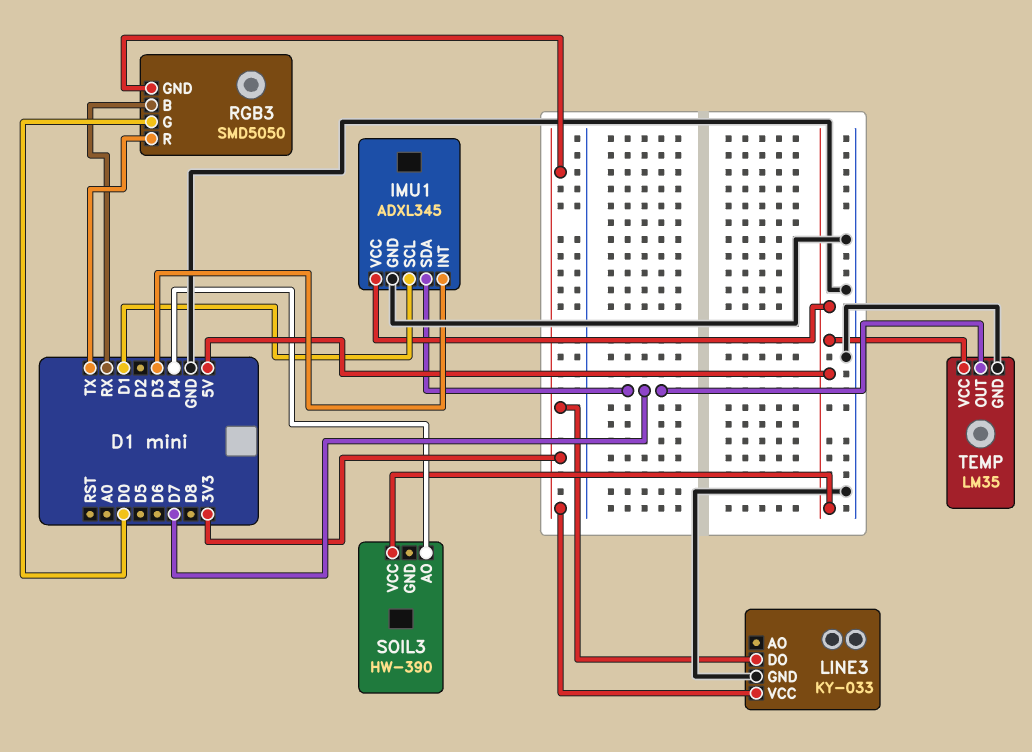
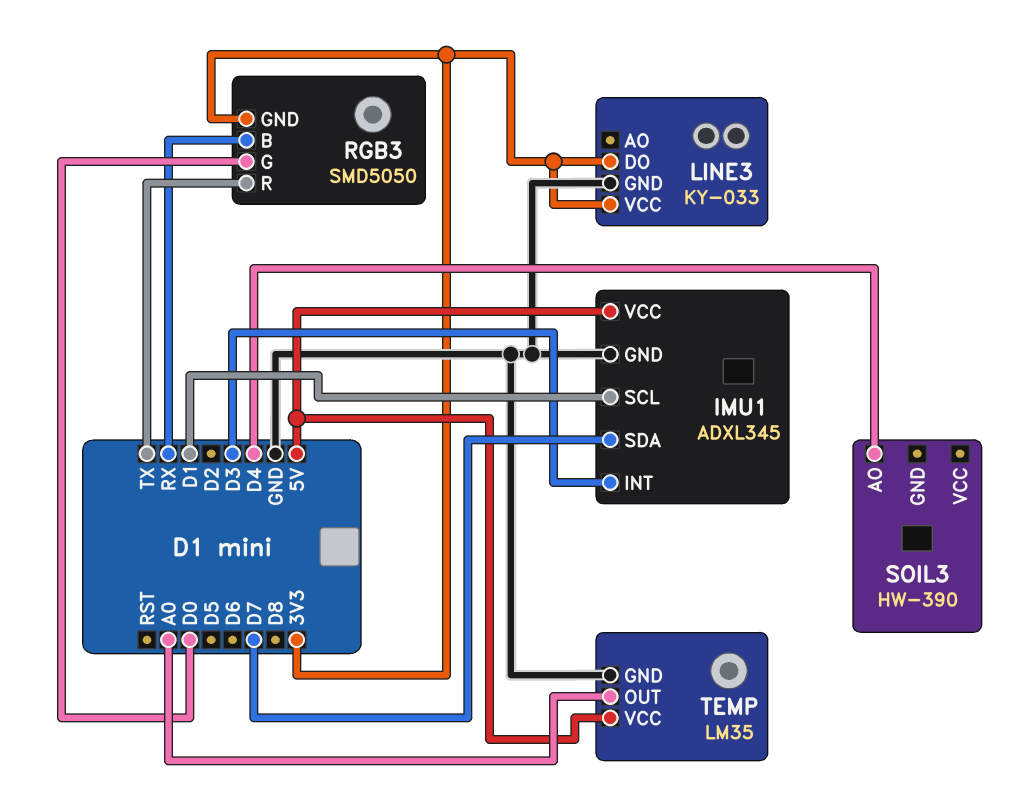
SOIL3 pin VCC: 5V -> none
TEMP pin OUT: D7 -> A0

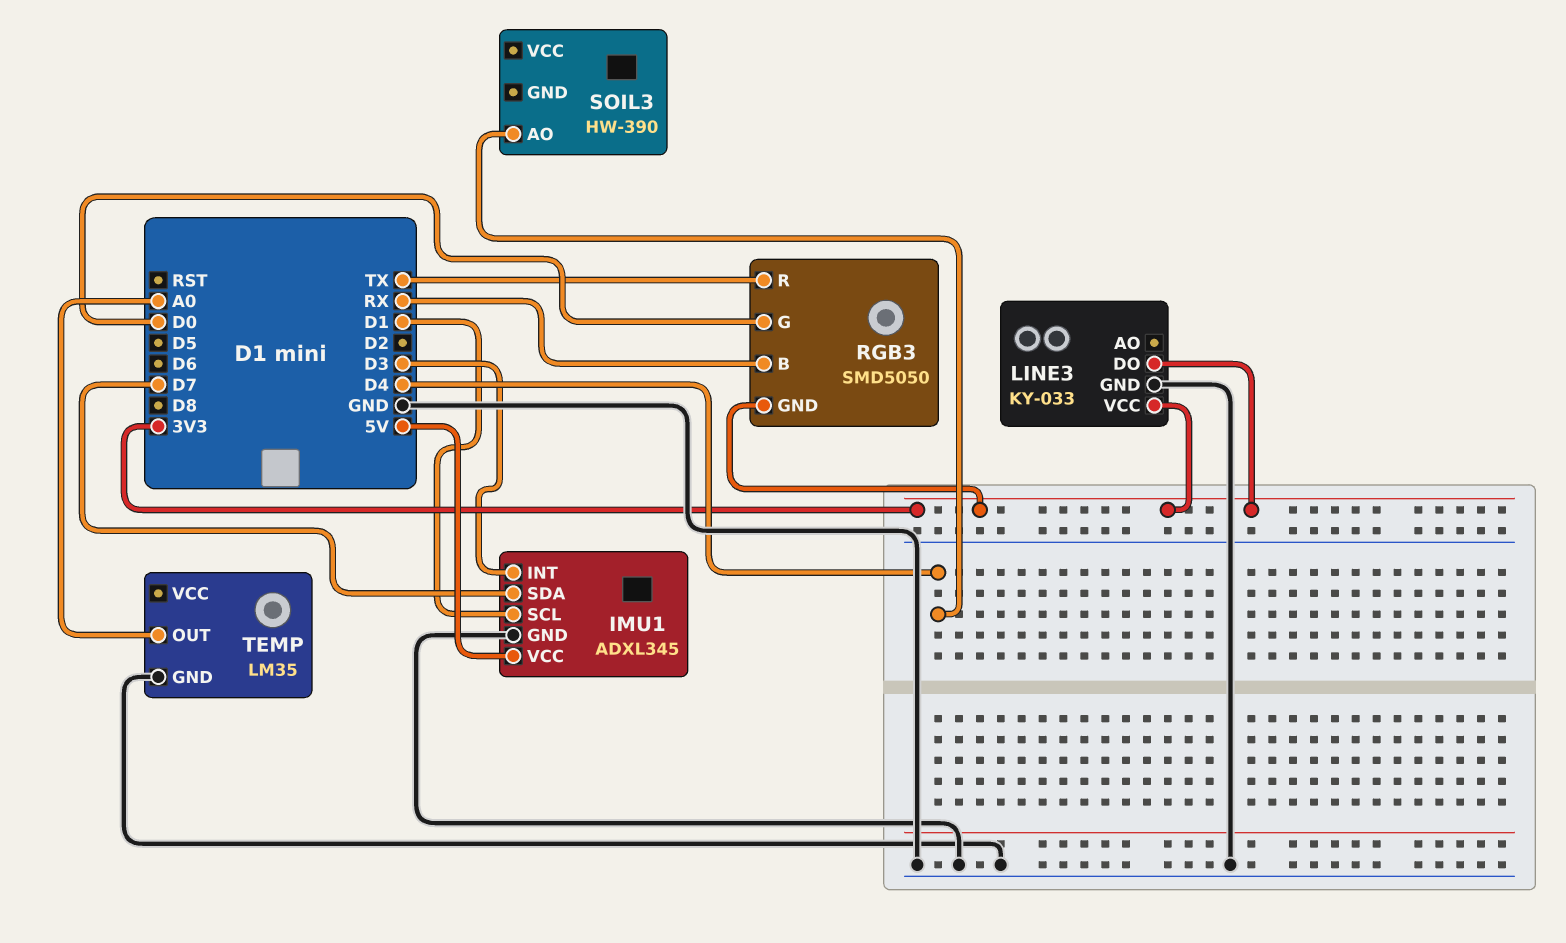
TEMP pin VCC: 5V -> none

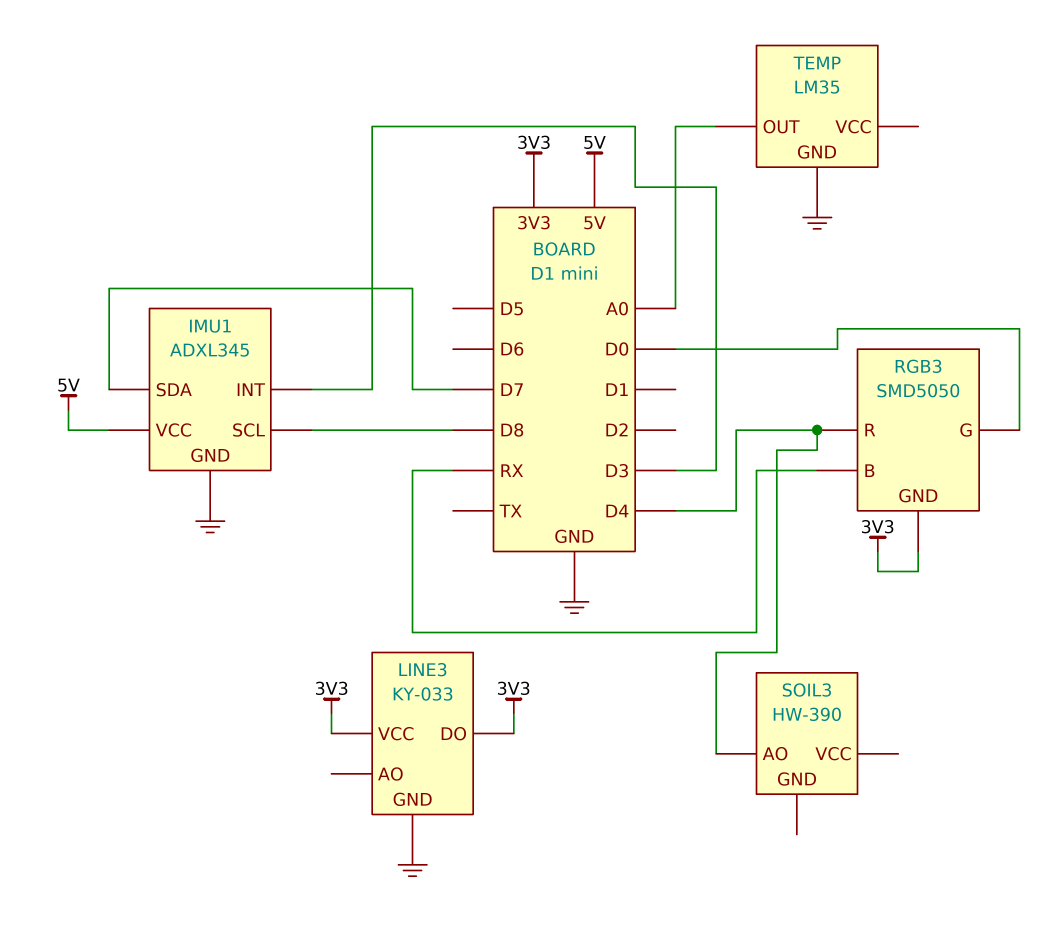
IMU1 pin SCL: D1 -> D8
RGB3 pin R: TX -> D4

